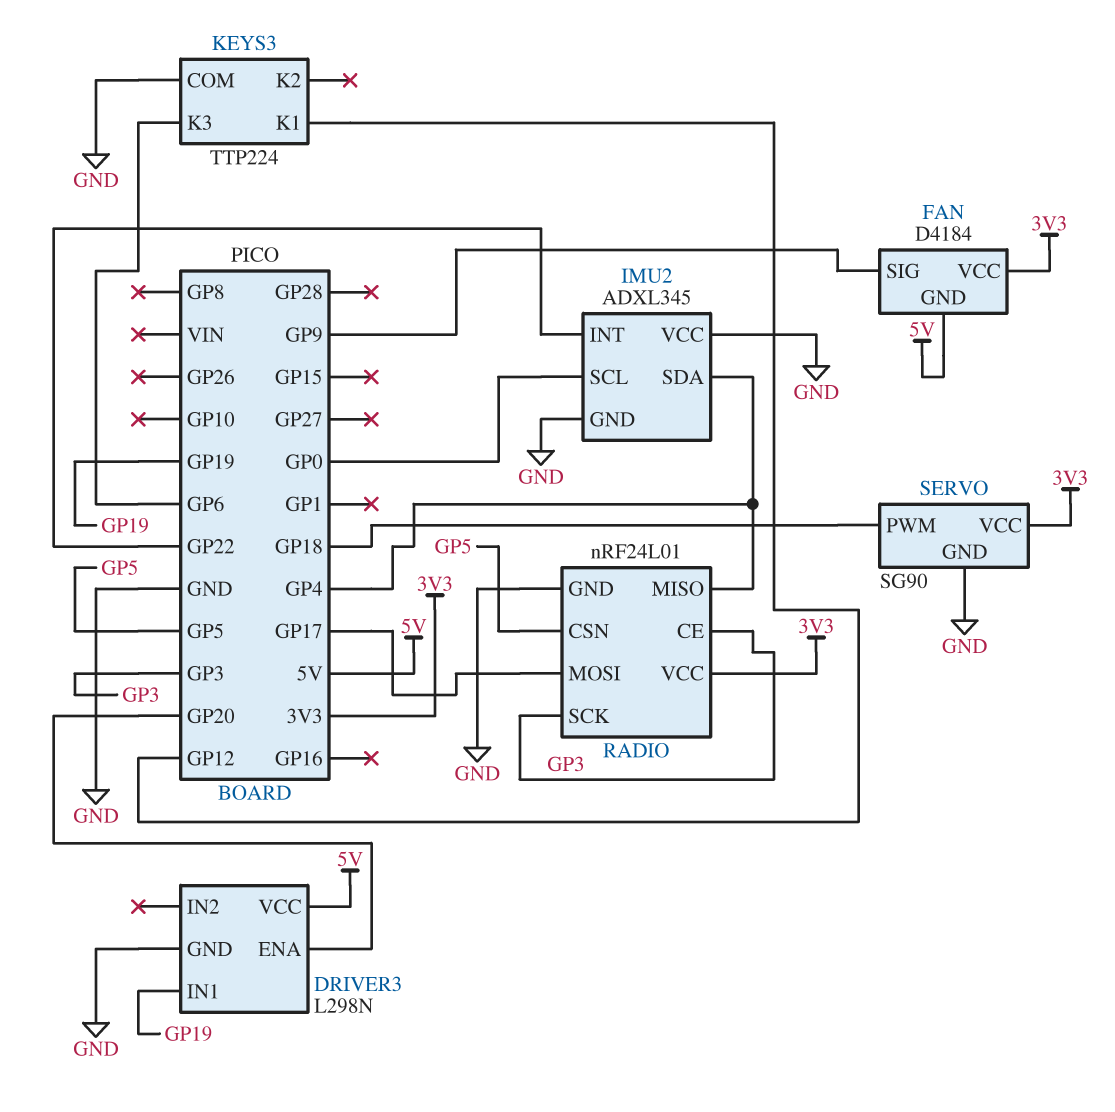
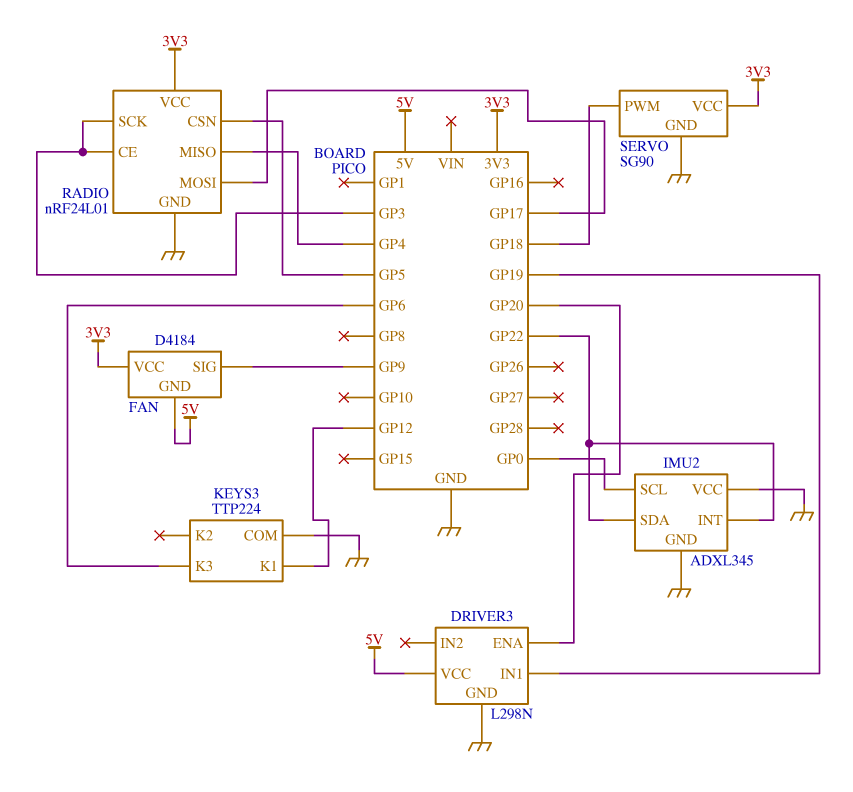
IMU2 pin SDA: GP4 -> GP22

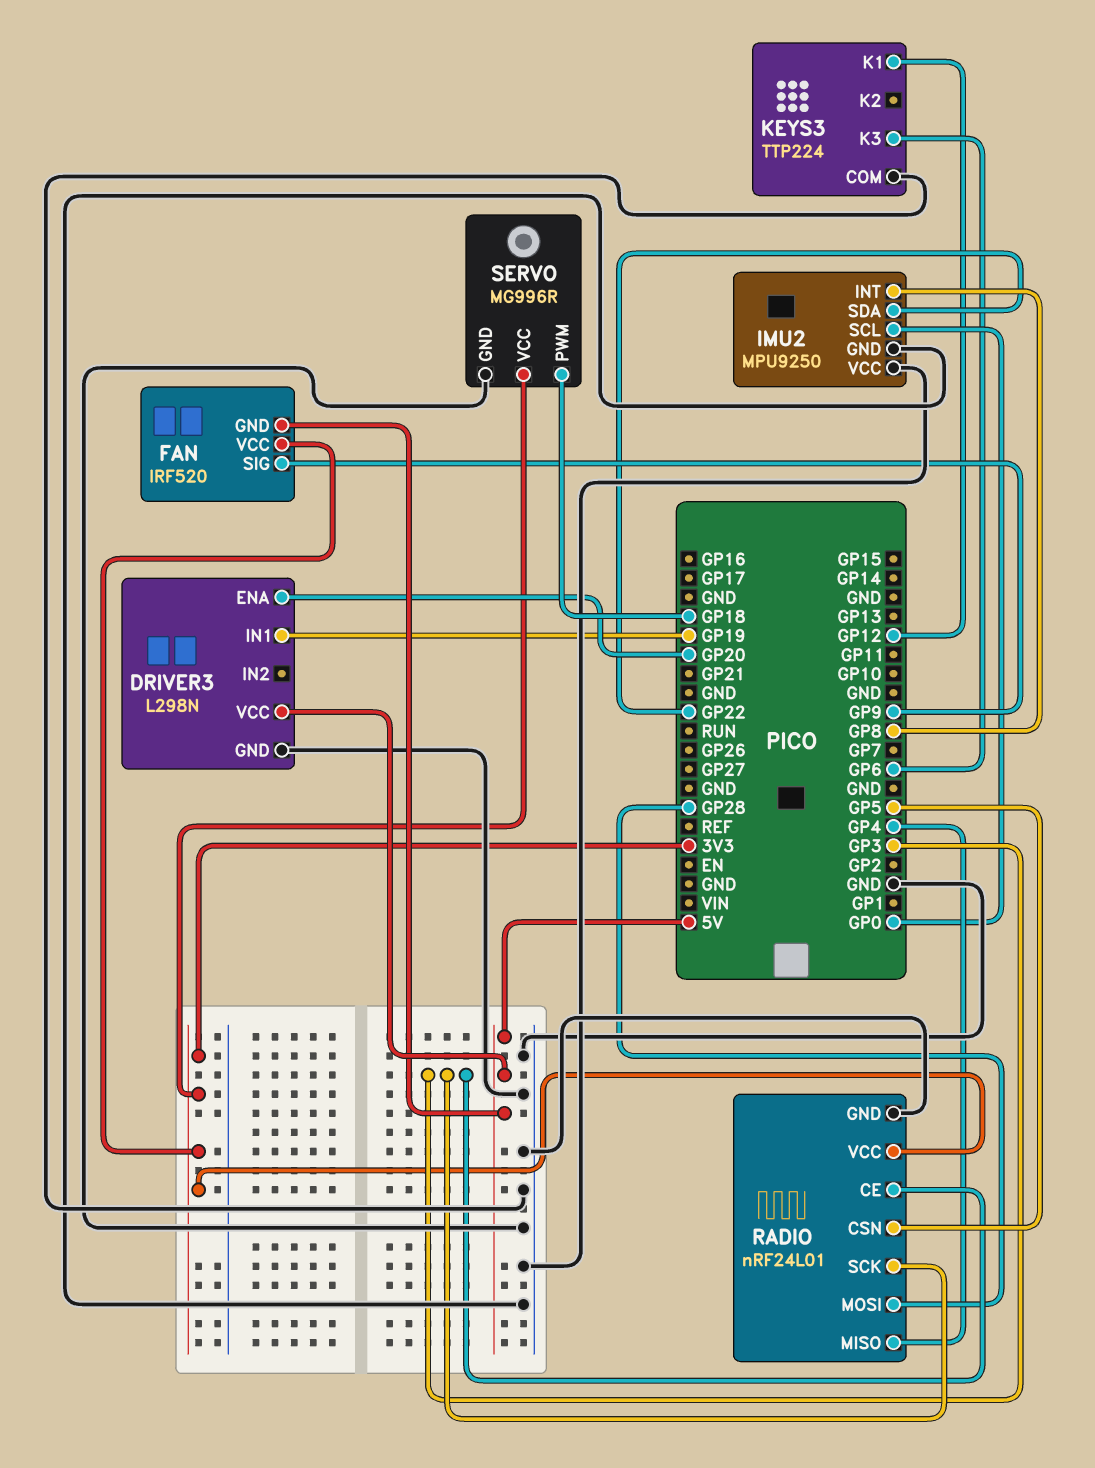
FAN: D4184 -> IRF520
IMU2: ADXL345 -> MPU9250
IMU2 pin INT: GP22 -> GP8
RADIO pin MOSI: GP17 -> GP28
SERVO: SG90 -> MG996R

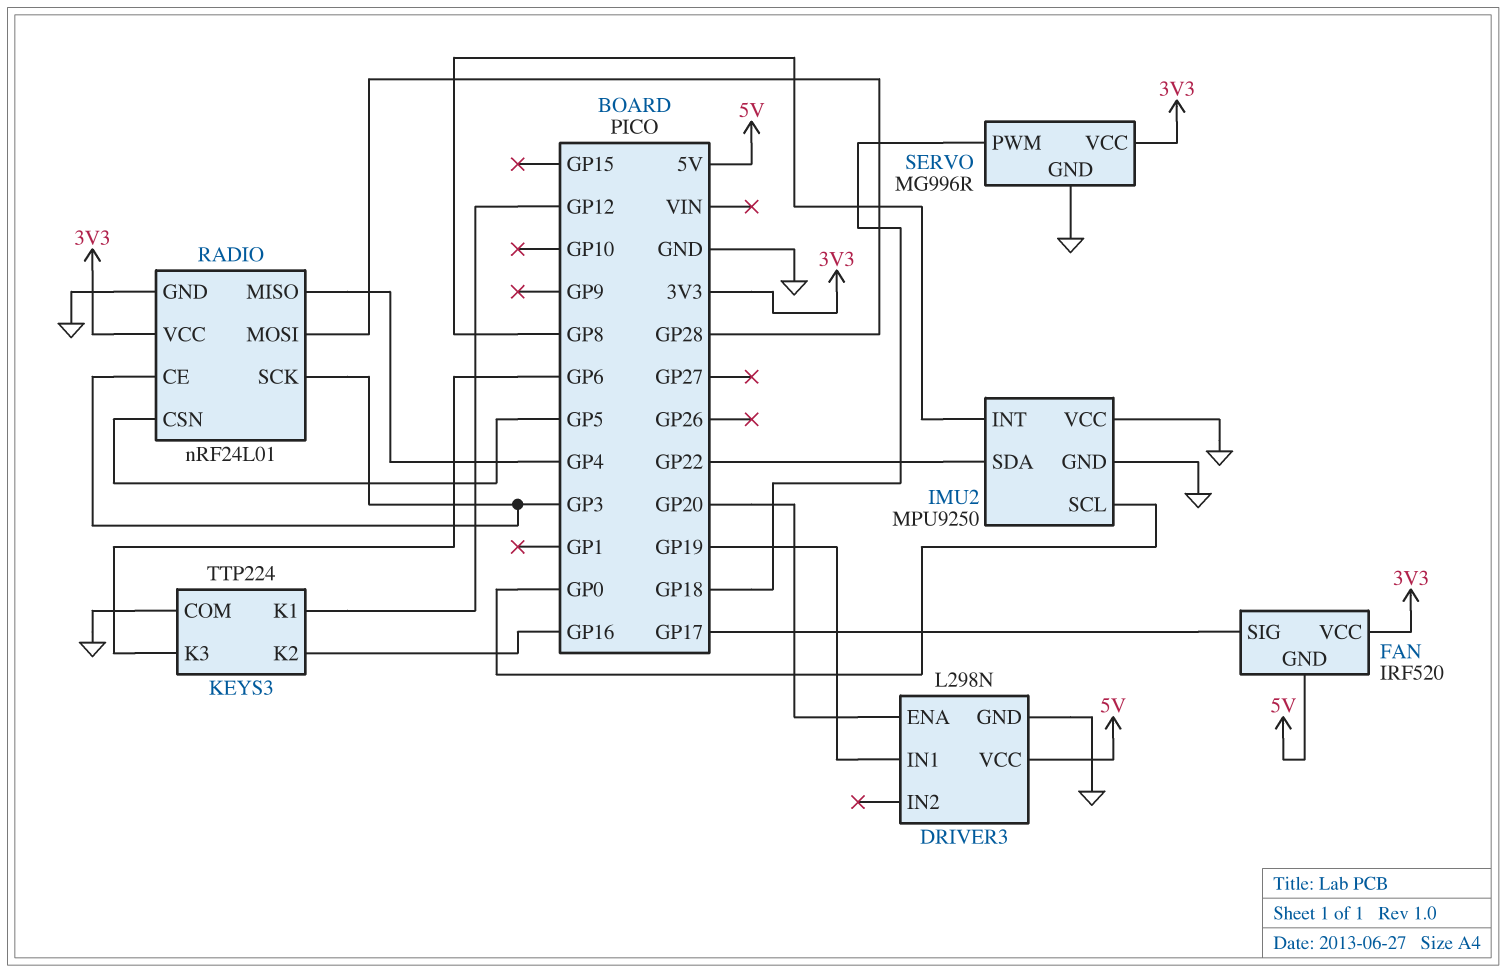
FAN pin SIG: GP9 -> GP17
KEYS3 pin K2: none -> GP16

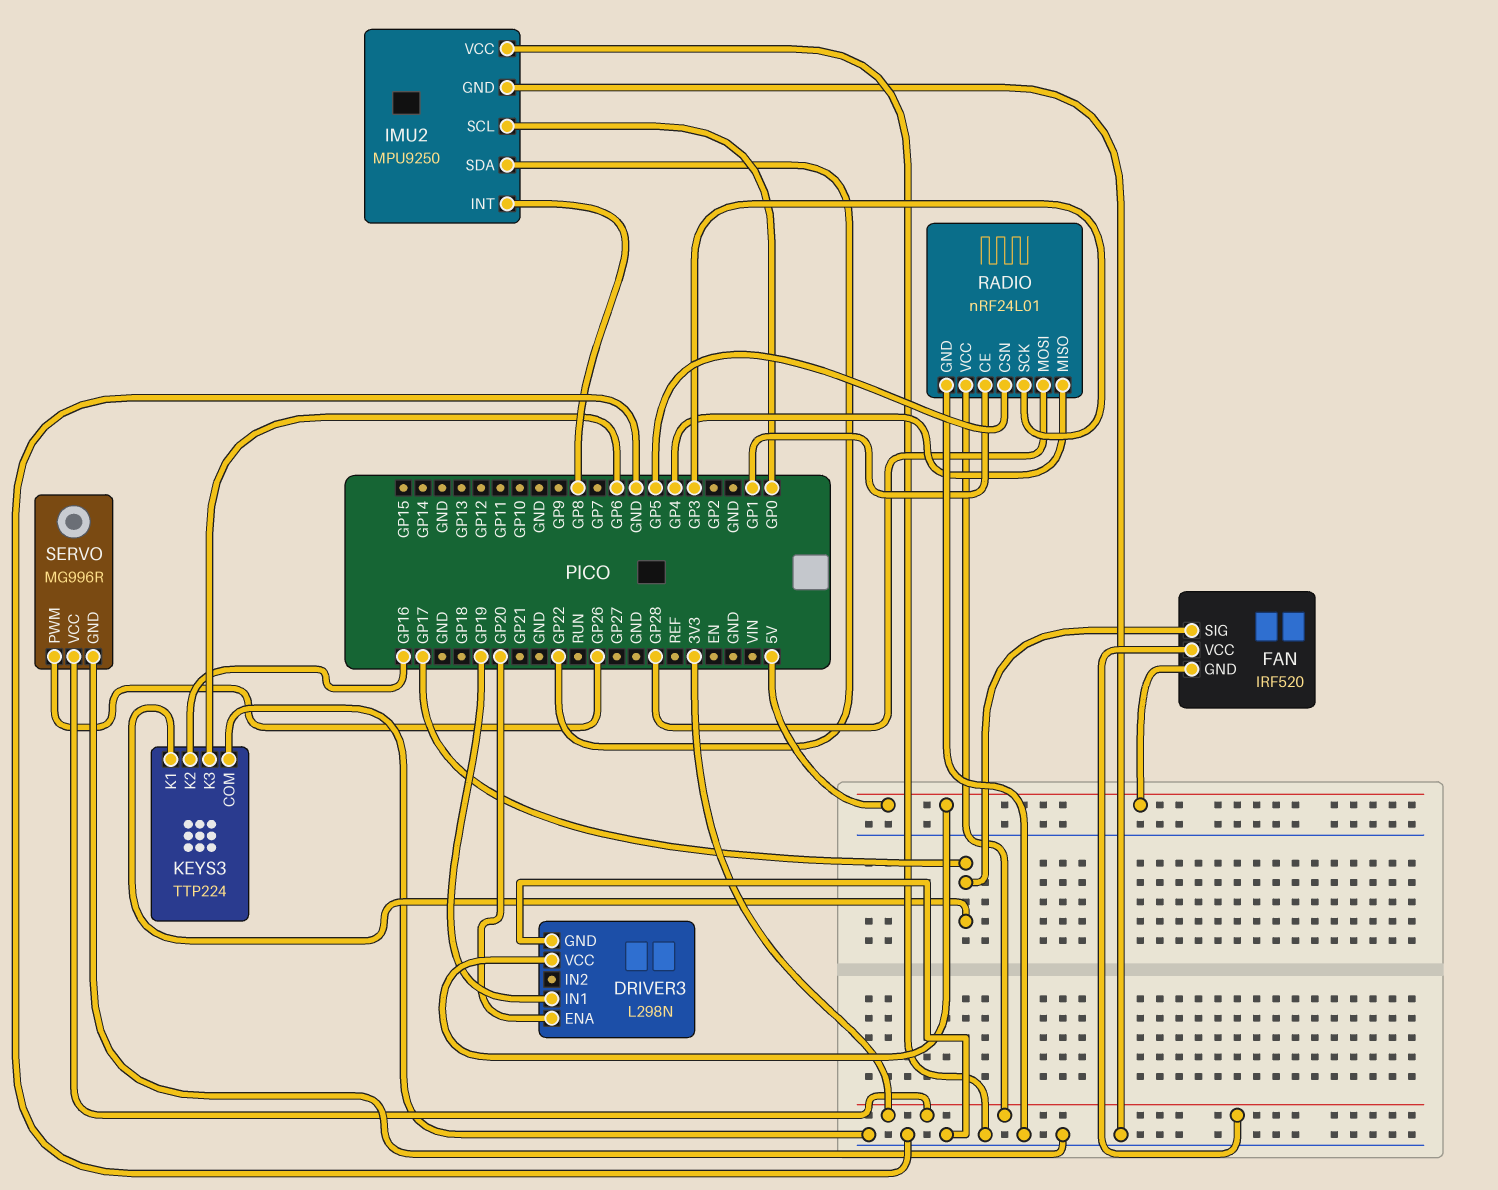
KEYS3 pin K1: GP12 -> GP17
RADIO pin CE: GP3 -> GP1
SERVO pin PWM: GP18 -> GP26

